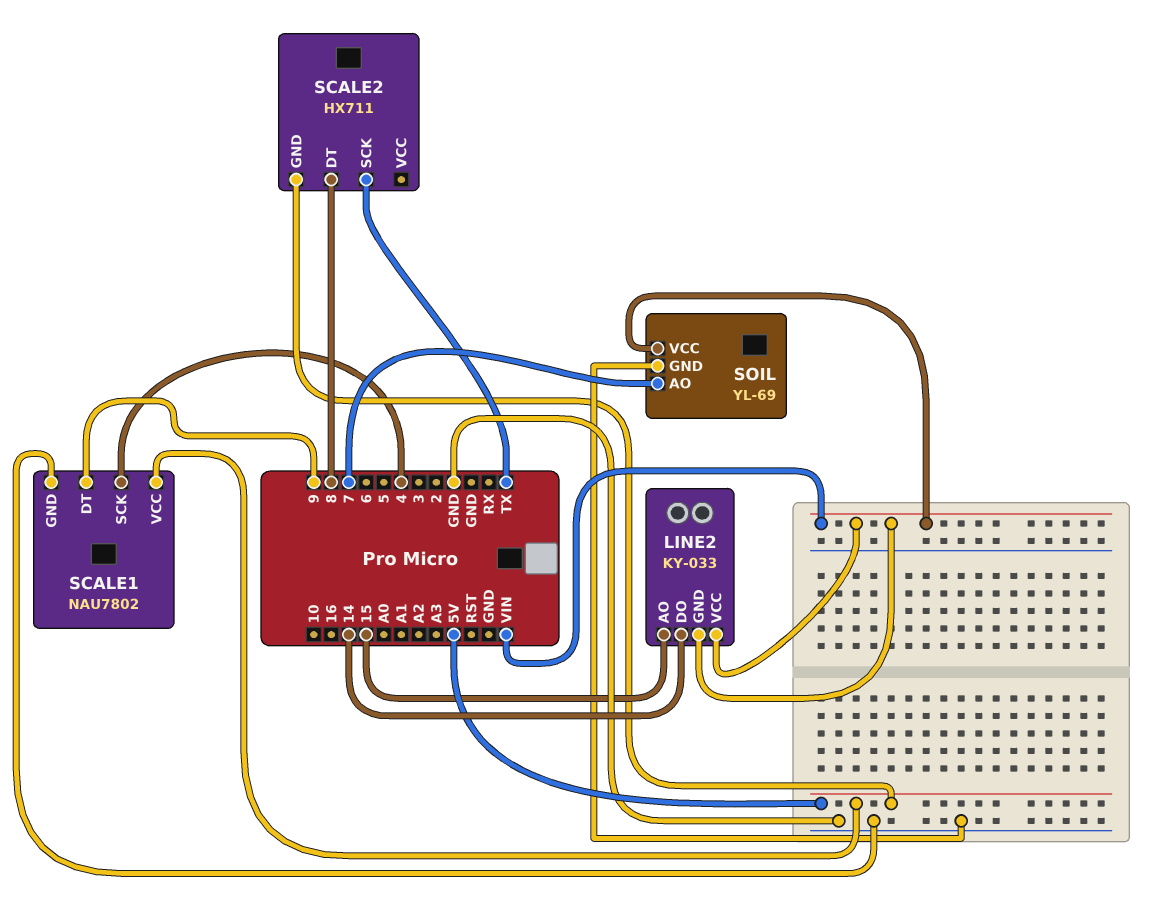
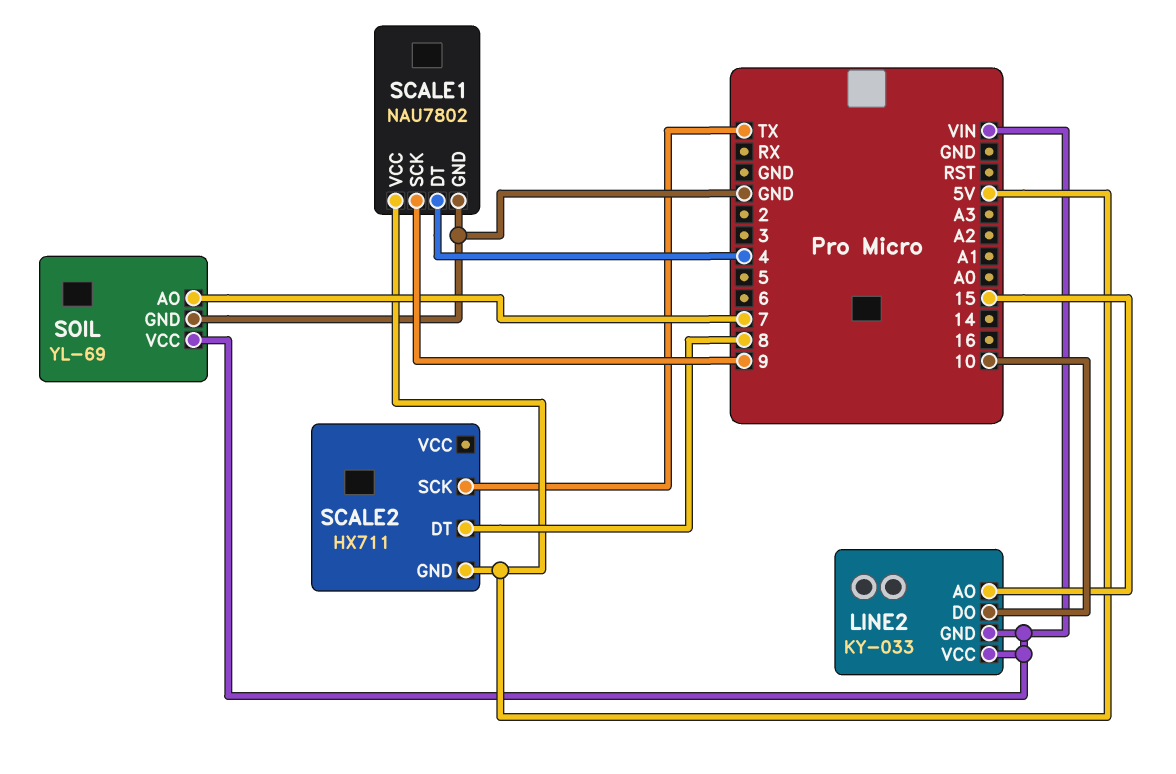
LINE2 pin DO: 14 -> 10
SCALE1 pin DT: 9 -> 4
SCALE1 pin SCK: 4 -> 9

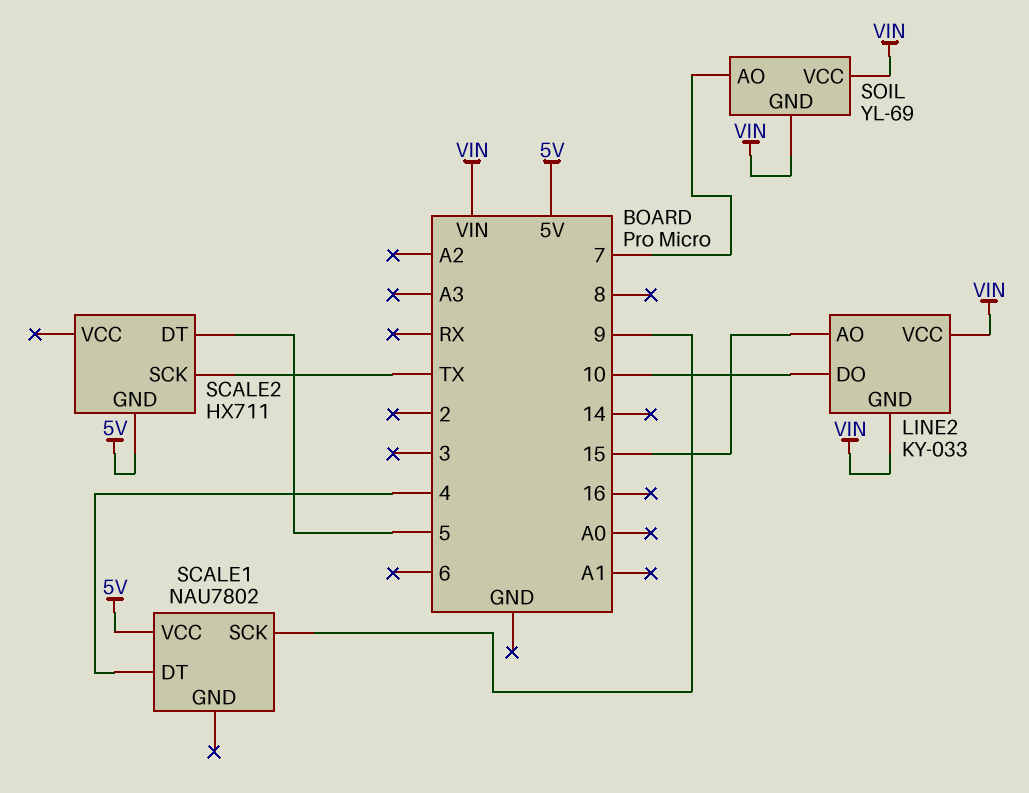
SCALE1 pin GND: GND -> none
SCALE2 pin DT: 8 -> 5
SOIL pin GND: GND -> VIN

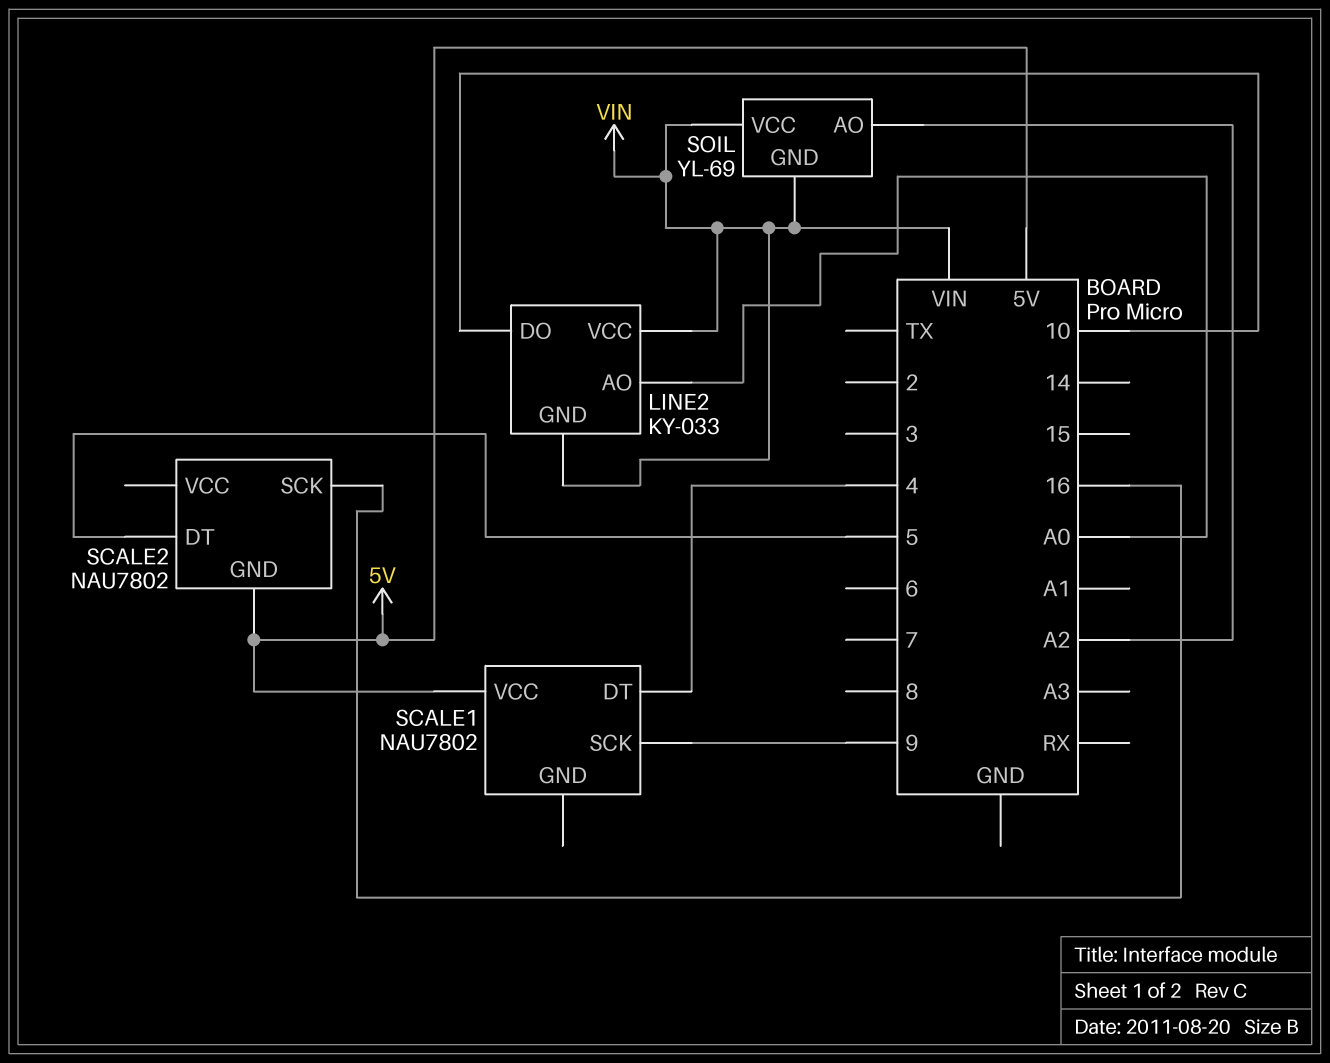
LINE2 pin AO: 15 -> A0
SCALE2: HX711 -> NAU7802
SCALE2 pin SCK: TX -> 16
SOIL pin AO: 7 -> A2

